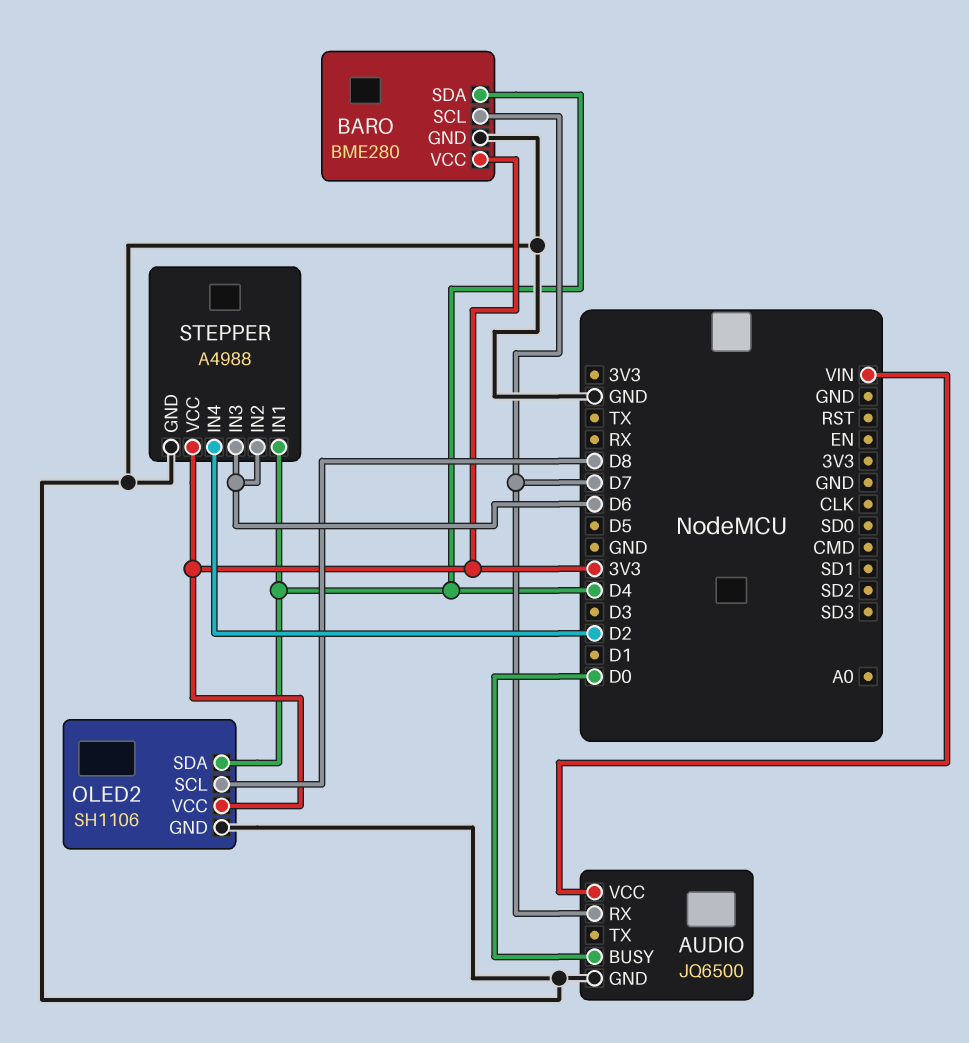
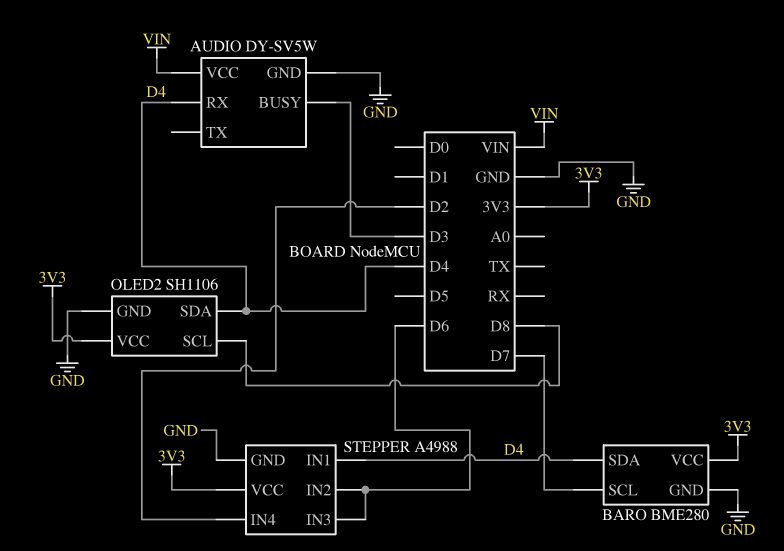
AUDIO: JQ6500 -> DY-SV5W
AUDIO pin BUSY: D0 -> D3
AUDIO pin RX: D7 -> D4

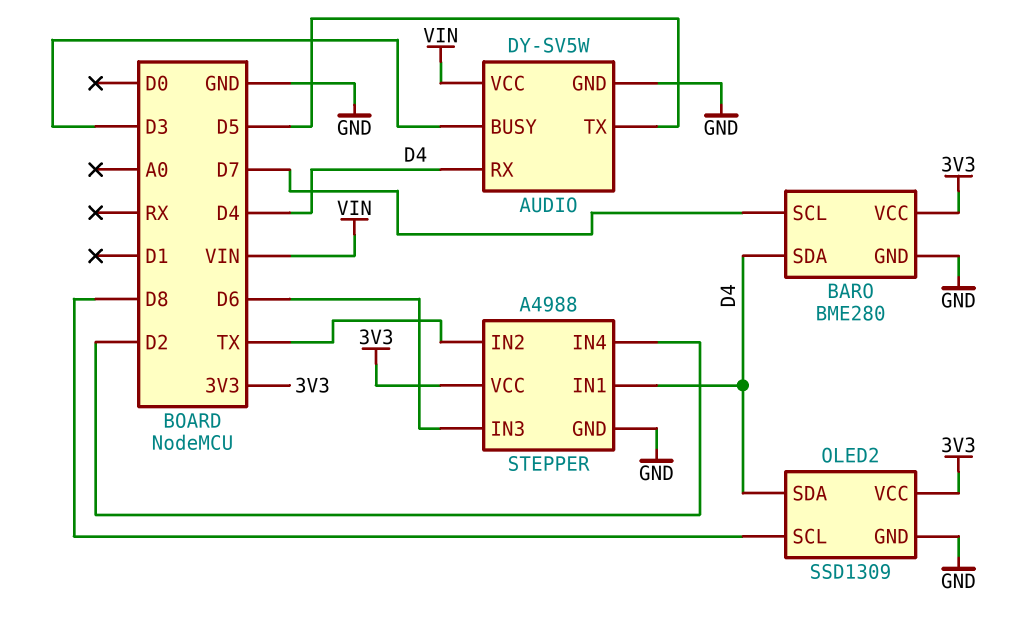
AUDIO pin TX: none -> D5
OLED2: SH1106 -> SSD1309
STEPPER pin IN2: D6 -> TX

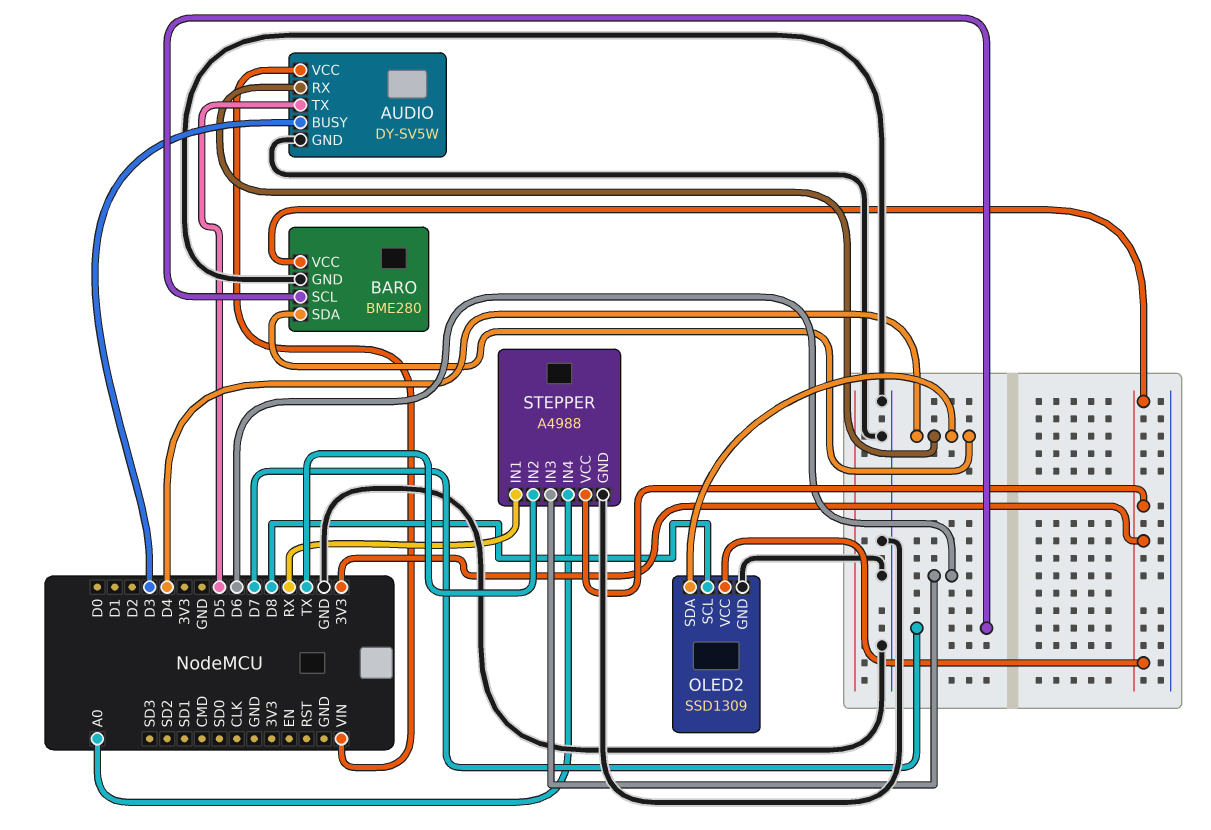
STEPPER pin IN1: D4 -> RX
STEPPER pin IN4: D2 -> A0

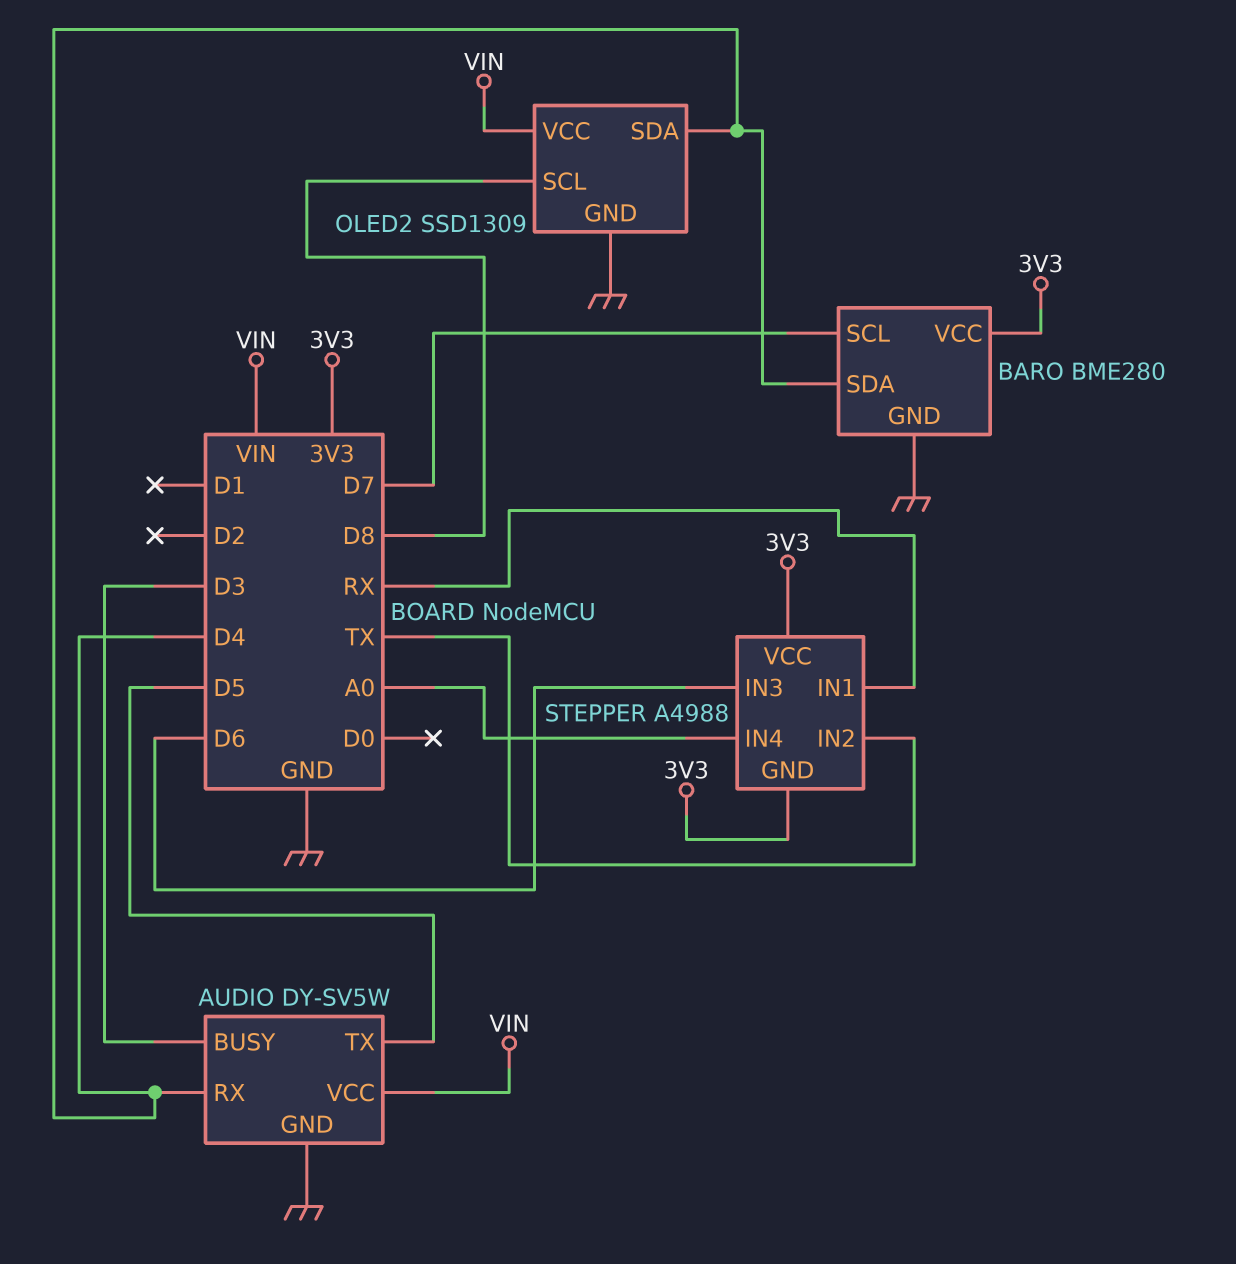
OLED2 pin VCC: 3V3 -> VIN
STEPPER pin GND: GND -> 3V3

